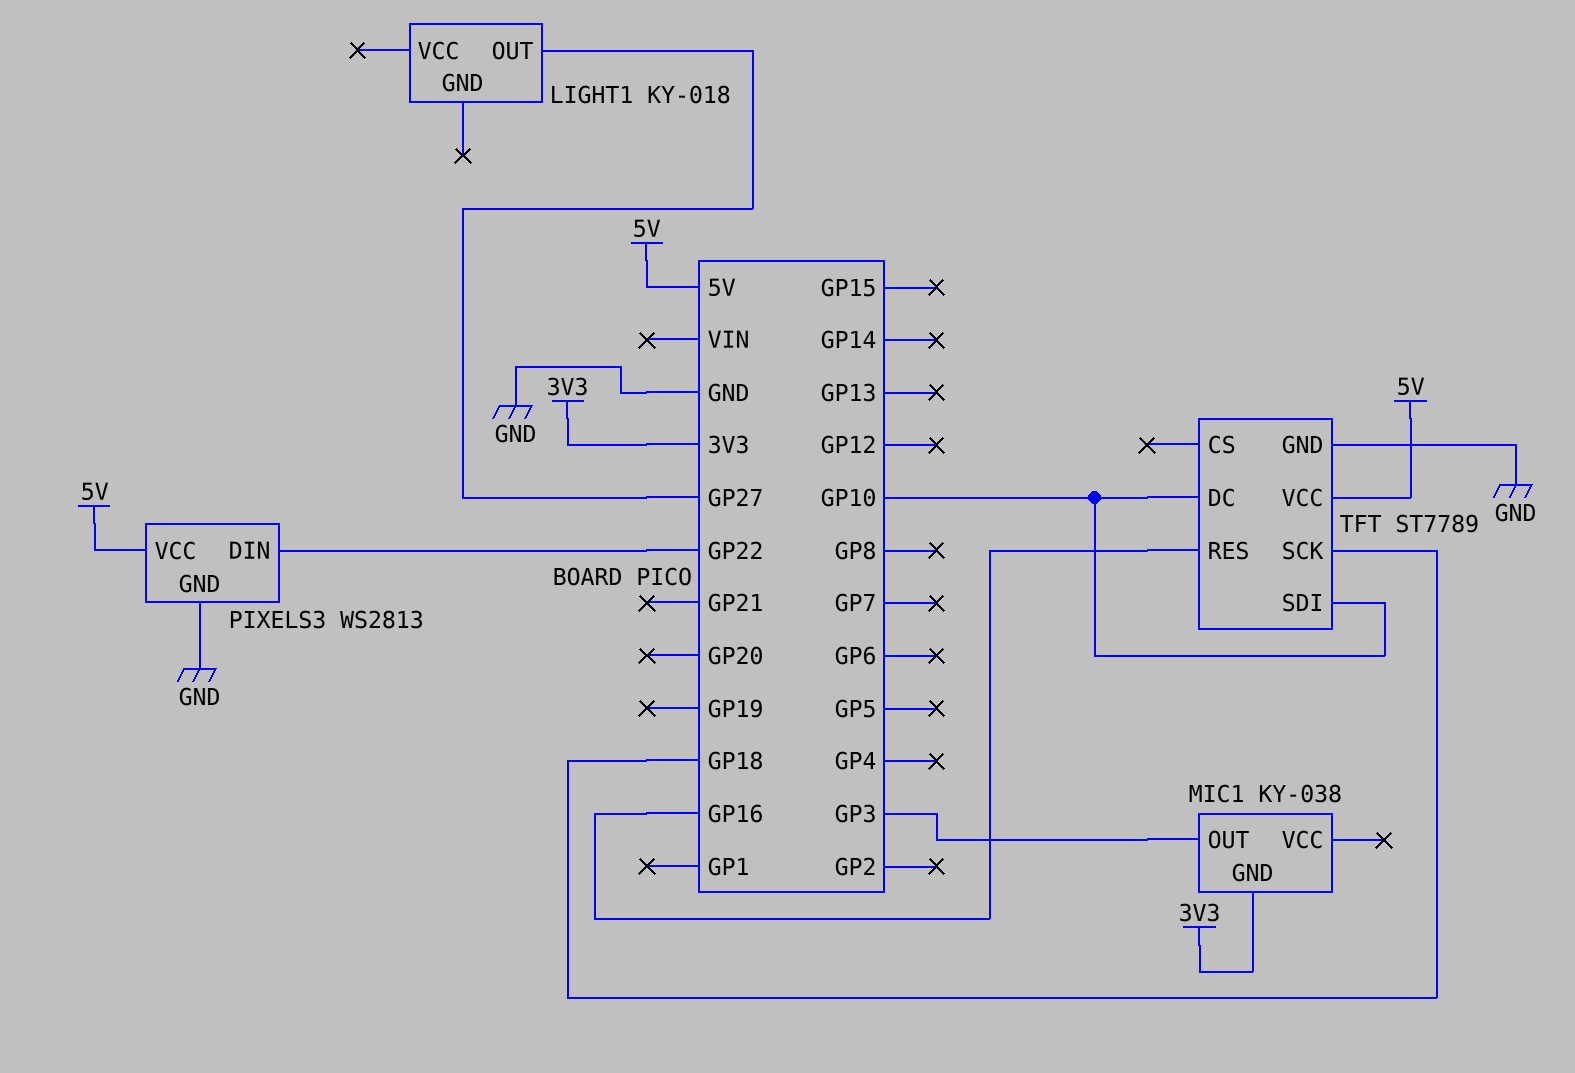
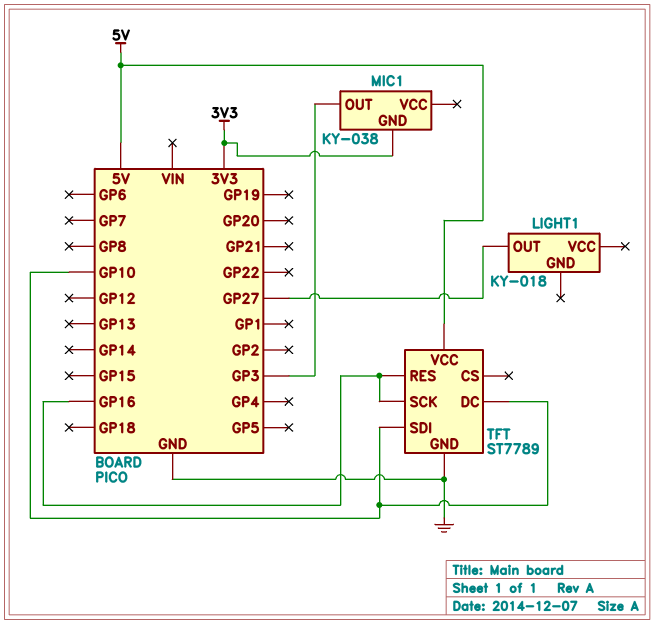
PIXELS3: WS2813 -> none
PIXELS3 pin DIN: GP22 -> none
PIXELS3 pin GND: GND -> none
PIXELS3 pin VCC: 5V -> none
TFT pin SCK: GP18 -> GP16

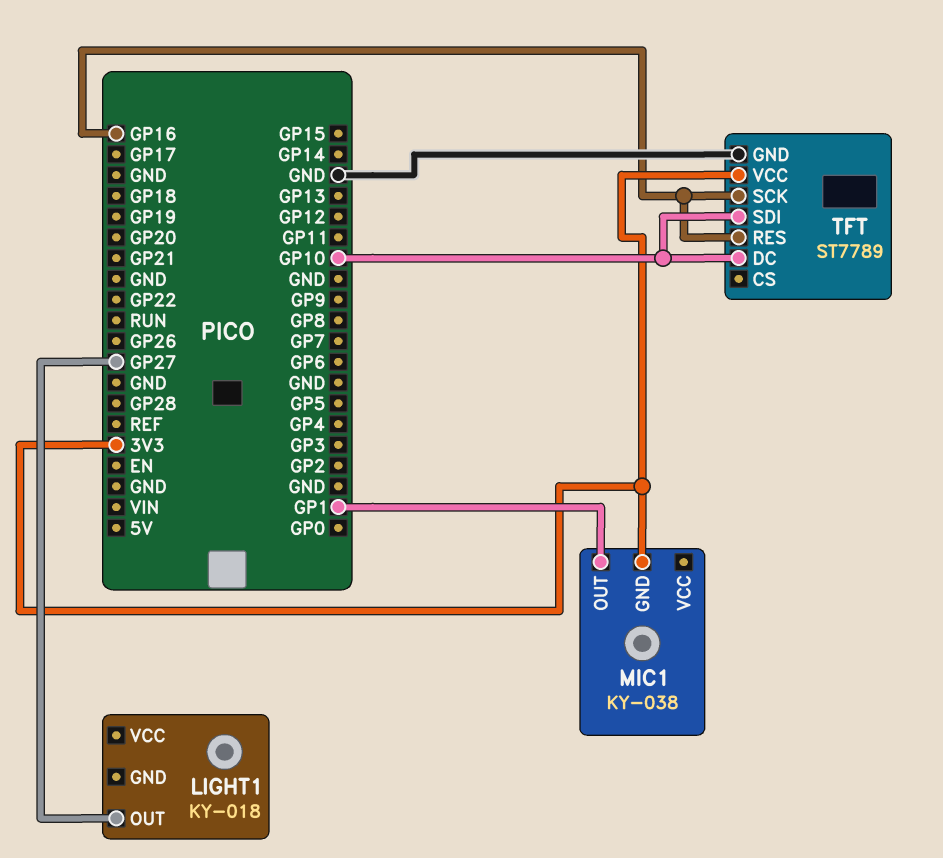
MIC1 pin OUT: GP3 -> GP1
TFT pin VCC: 5V -> 3V3

